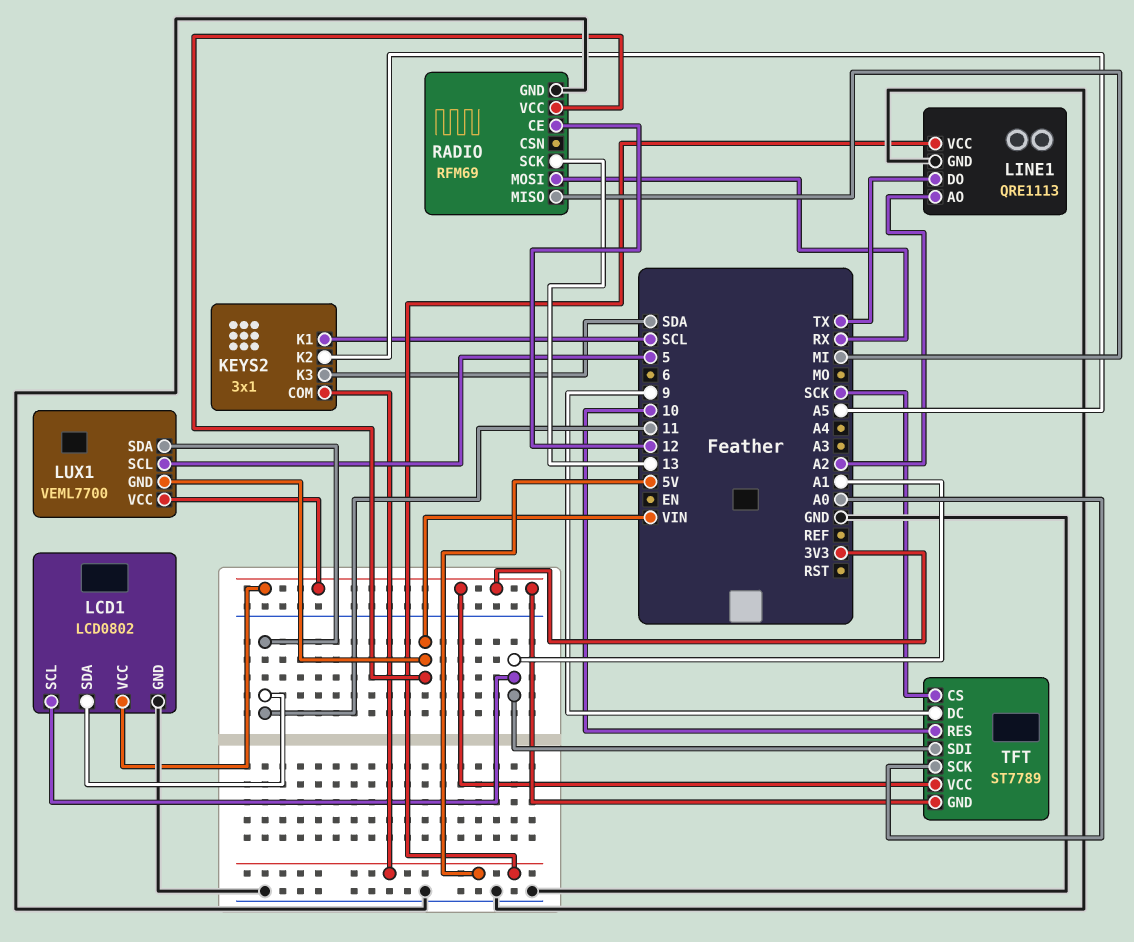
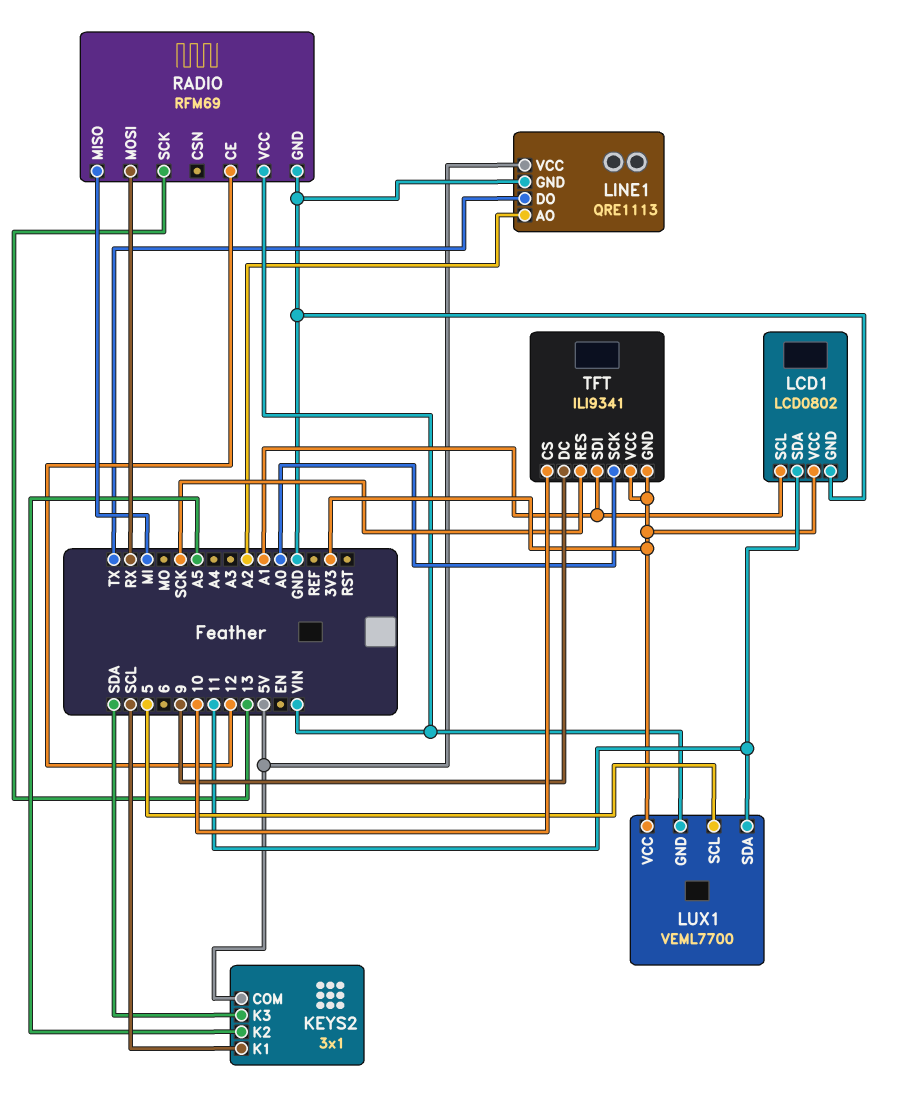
TFT: ST7789 -> ILI9341
TFT pin CS: SCK -> 10
TFT pin RES: 10 -> SCK

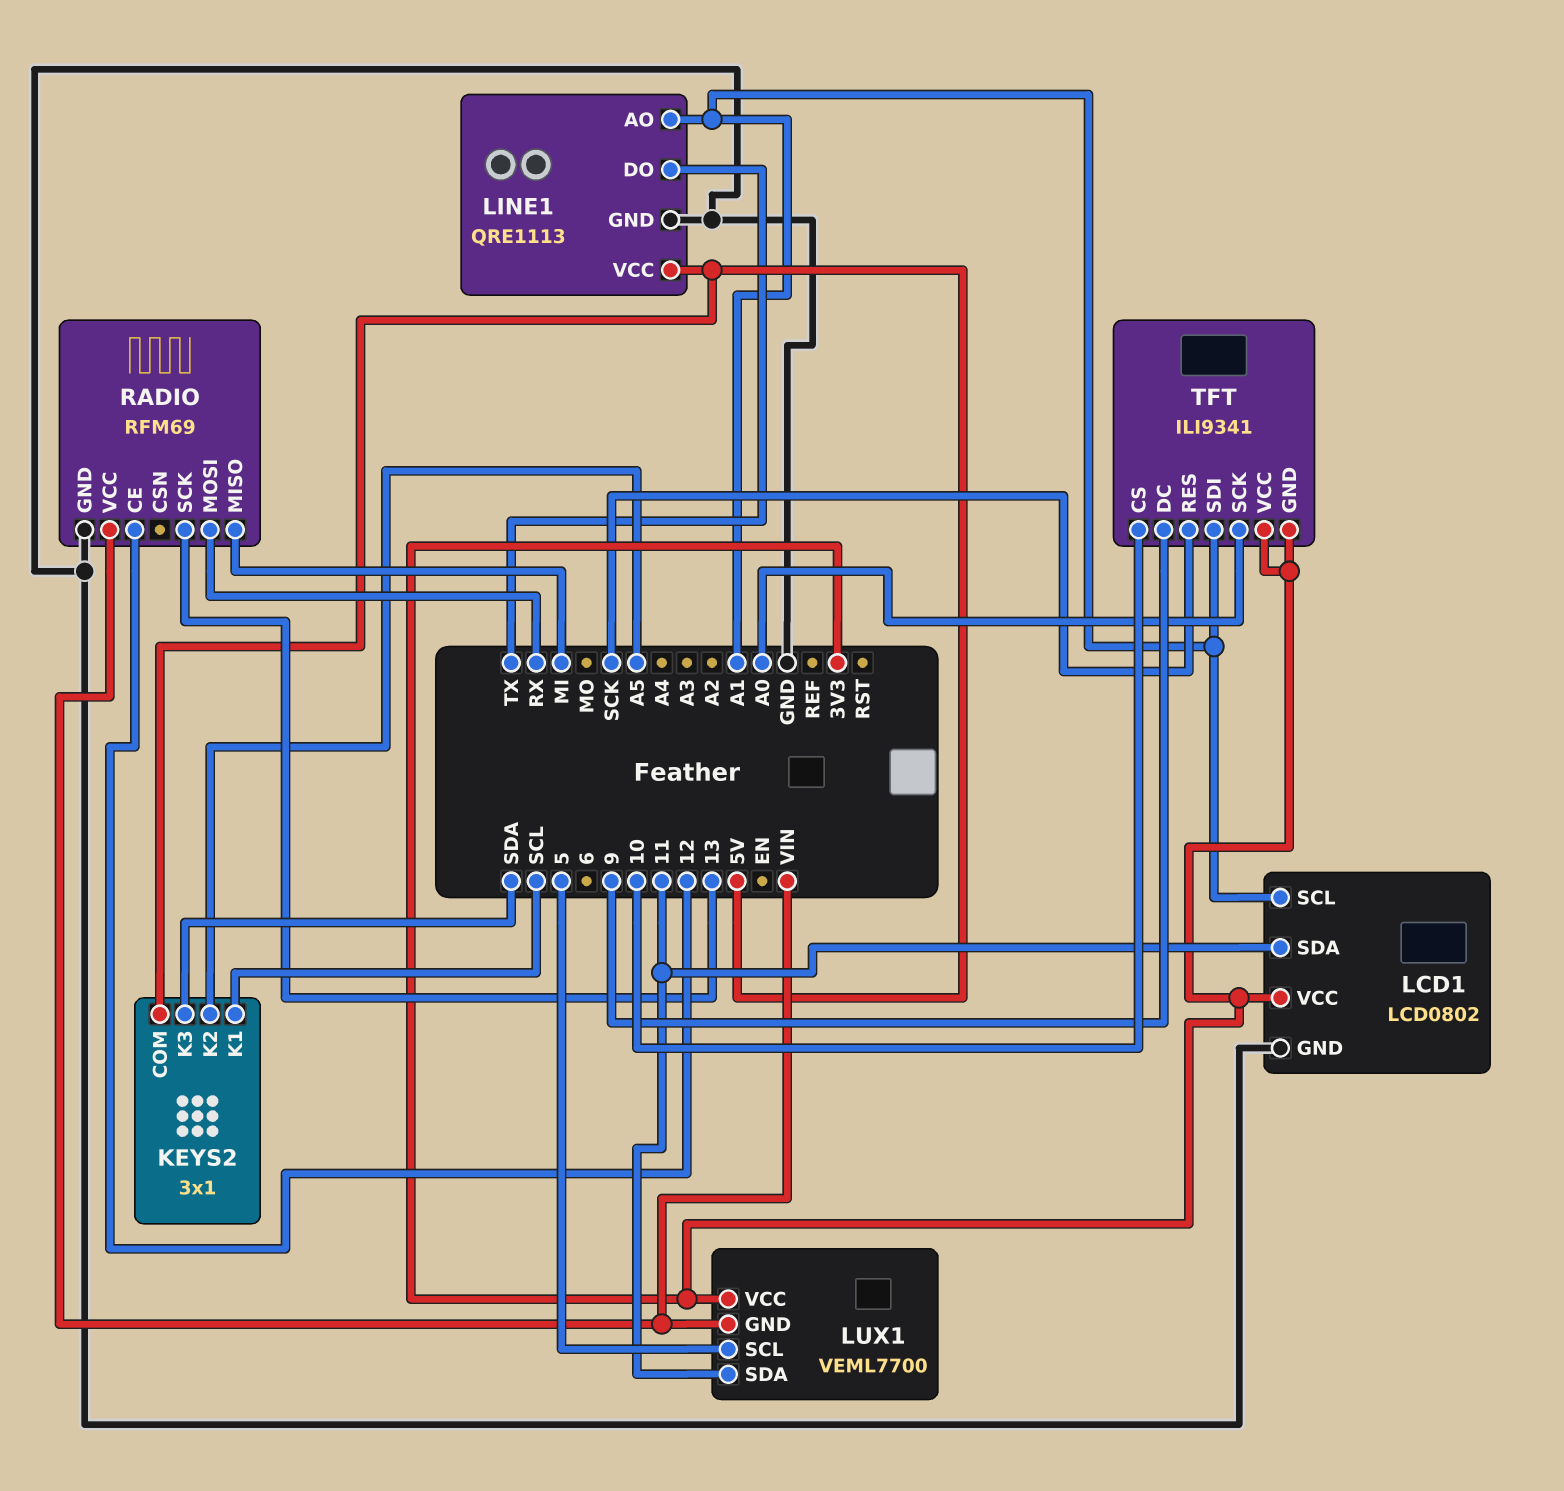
LINE1 pin AO: A2 -> A1

